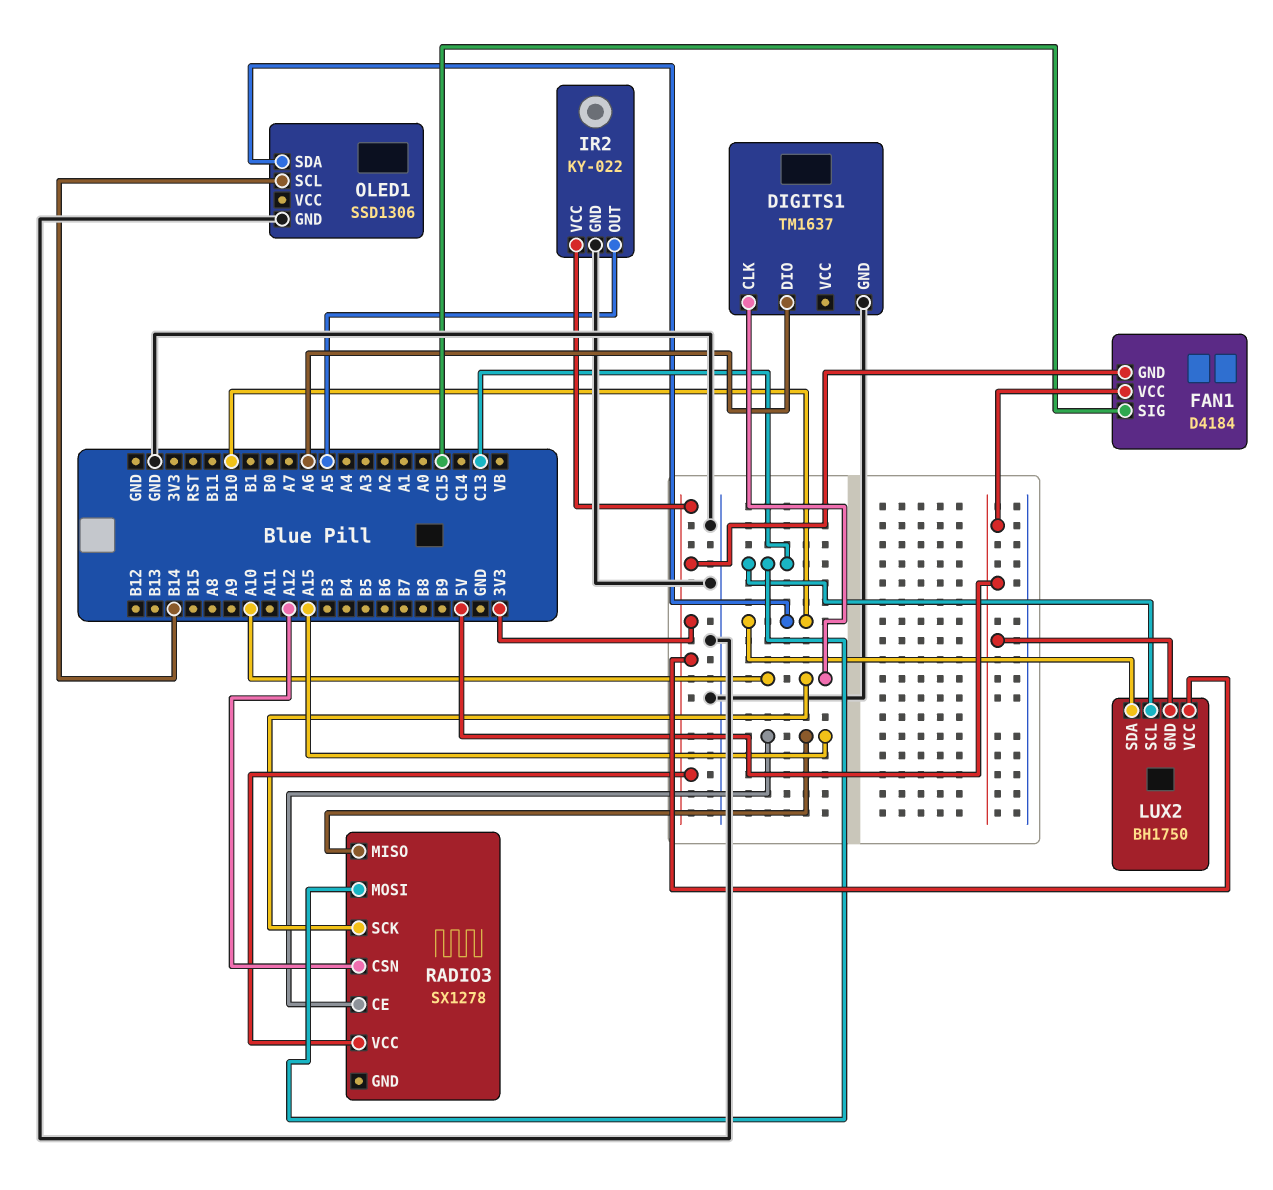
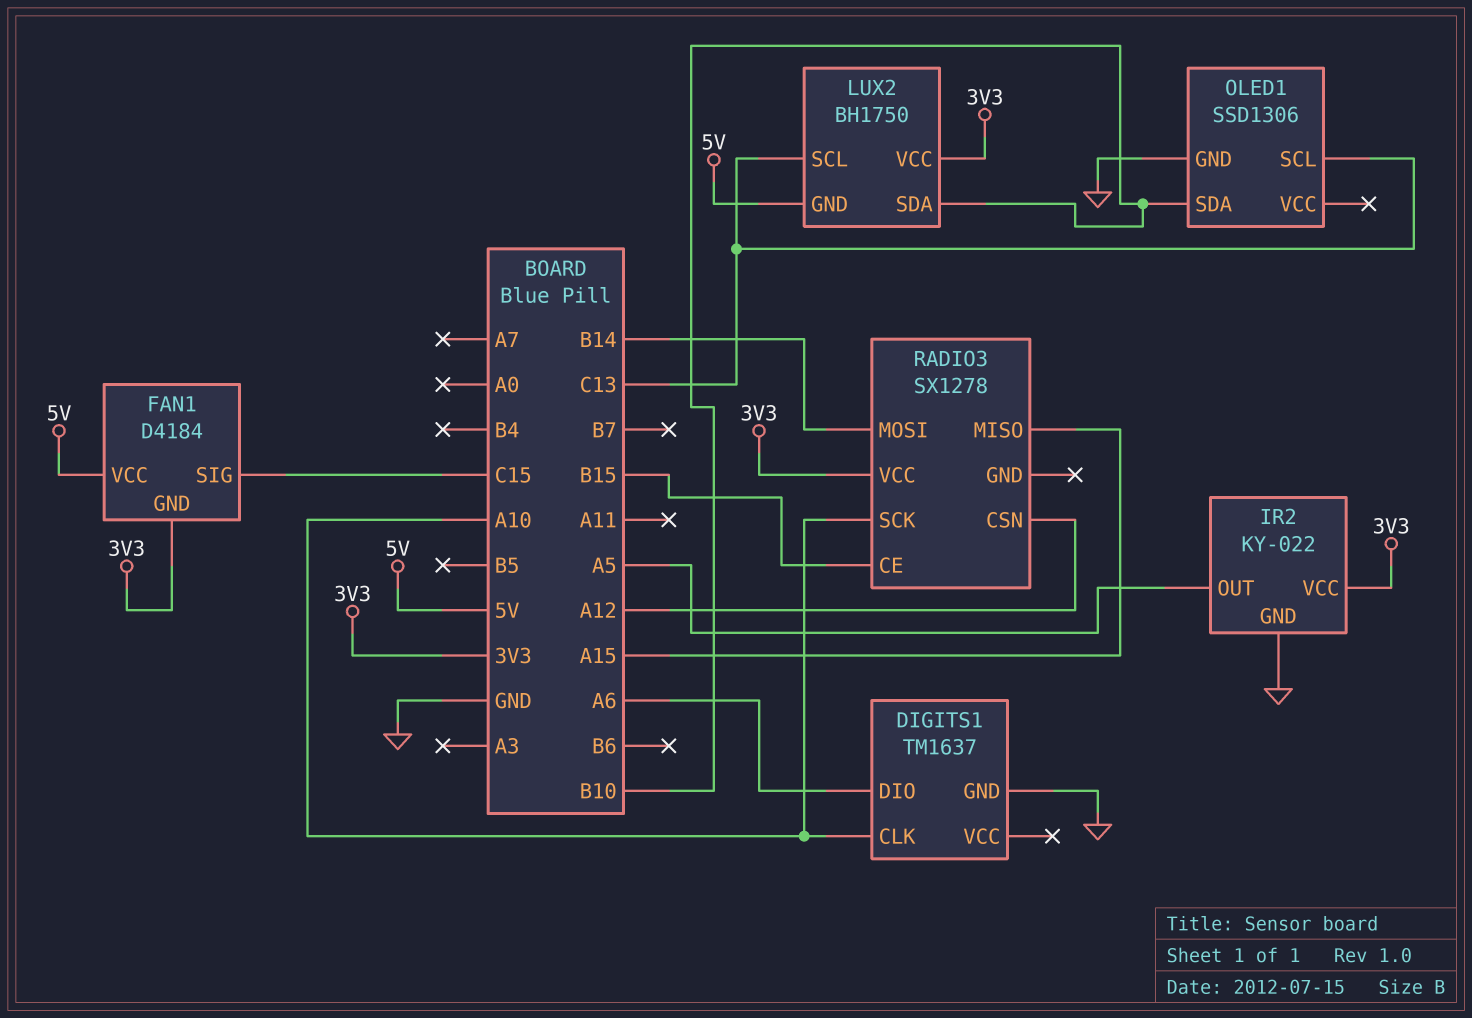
OLED1 pin SCL: B14 -> C13
RADIO3 pin CE: A15 -> B15
RADIO3 pin MOSI: C13 -> B14

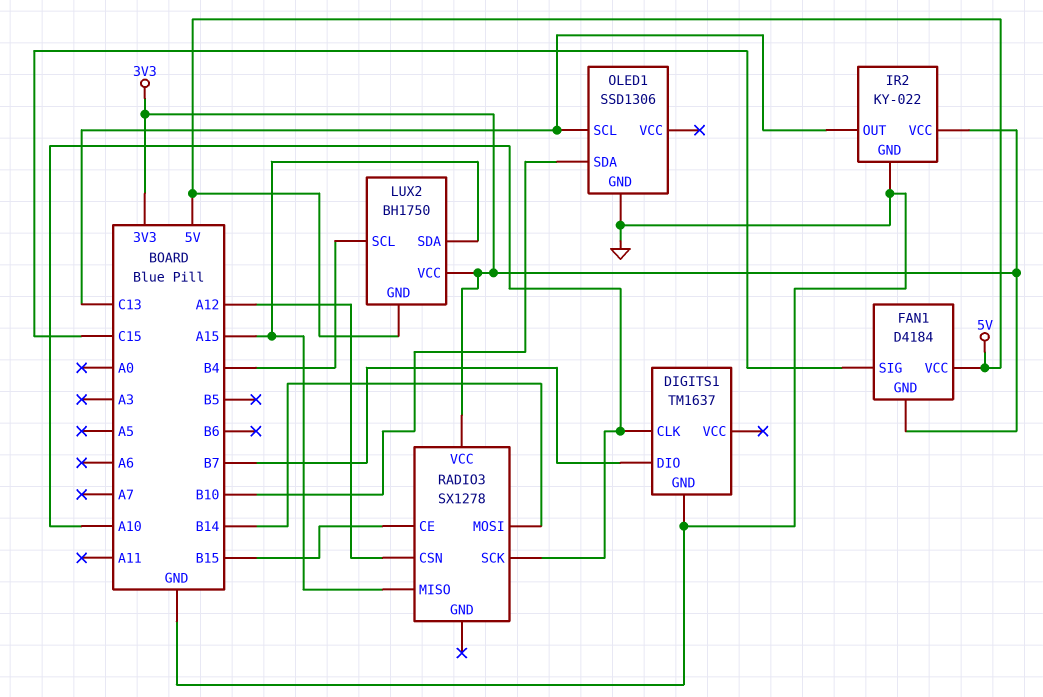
DIGITS1 pin DIO: A6 -> B7
IR2 pin OUT: A5 -> C13
LUX2 pin SCL: C13 -> B4
LUX2 pin SDA: B10 -> A15

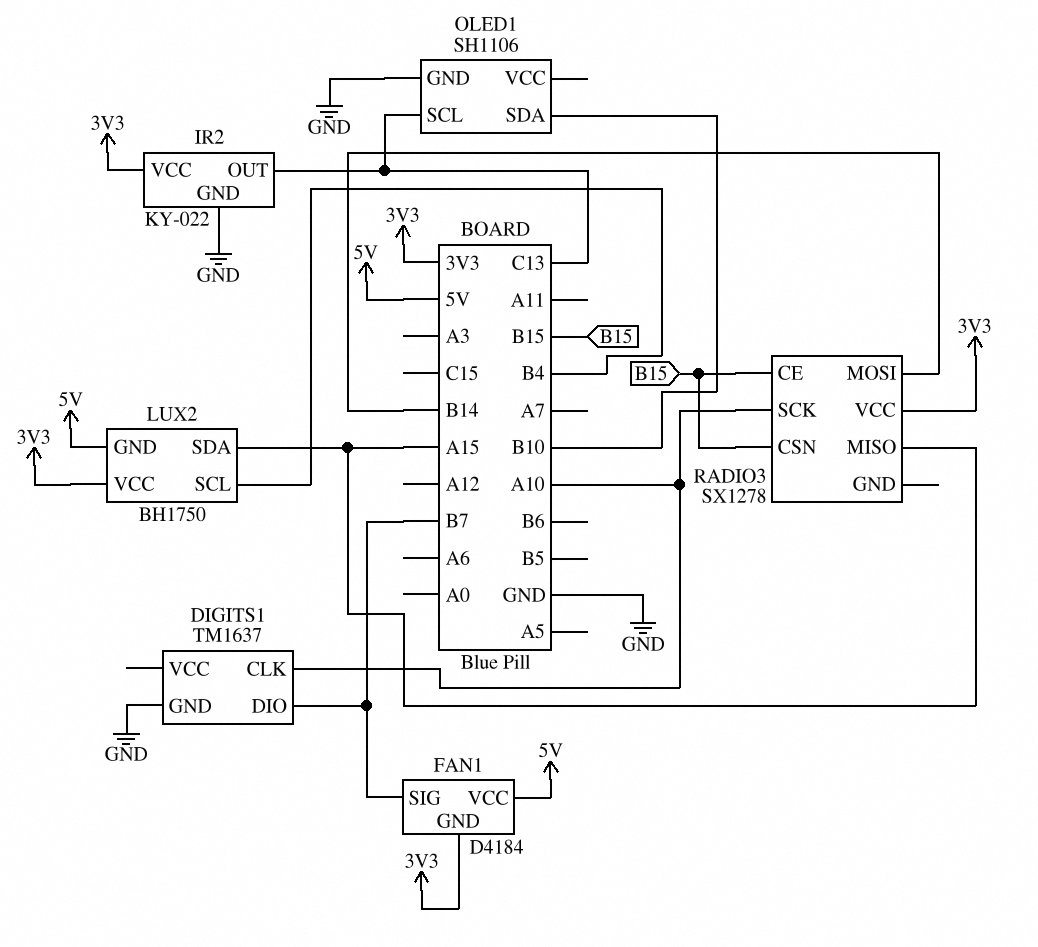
FAN1 pin SIG: C15 -> B7
OLED1: SSD1306 -> SH1106
RADIO3 pin CSN: A12 -> B15

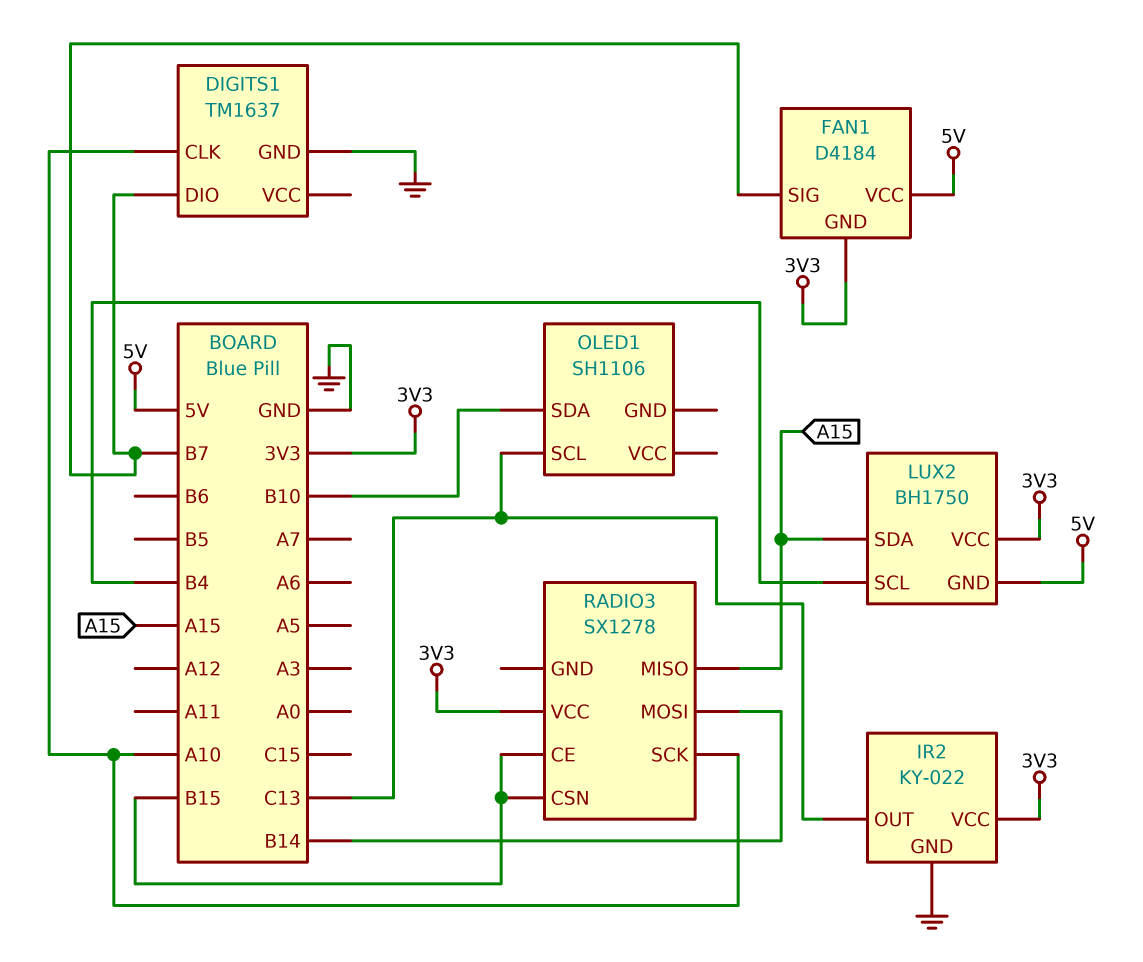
OLED1 pin GND: GND -> none

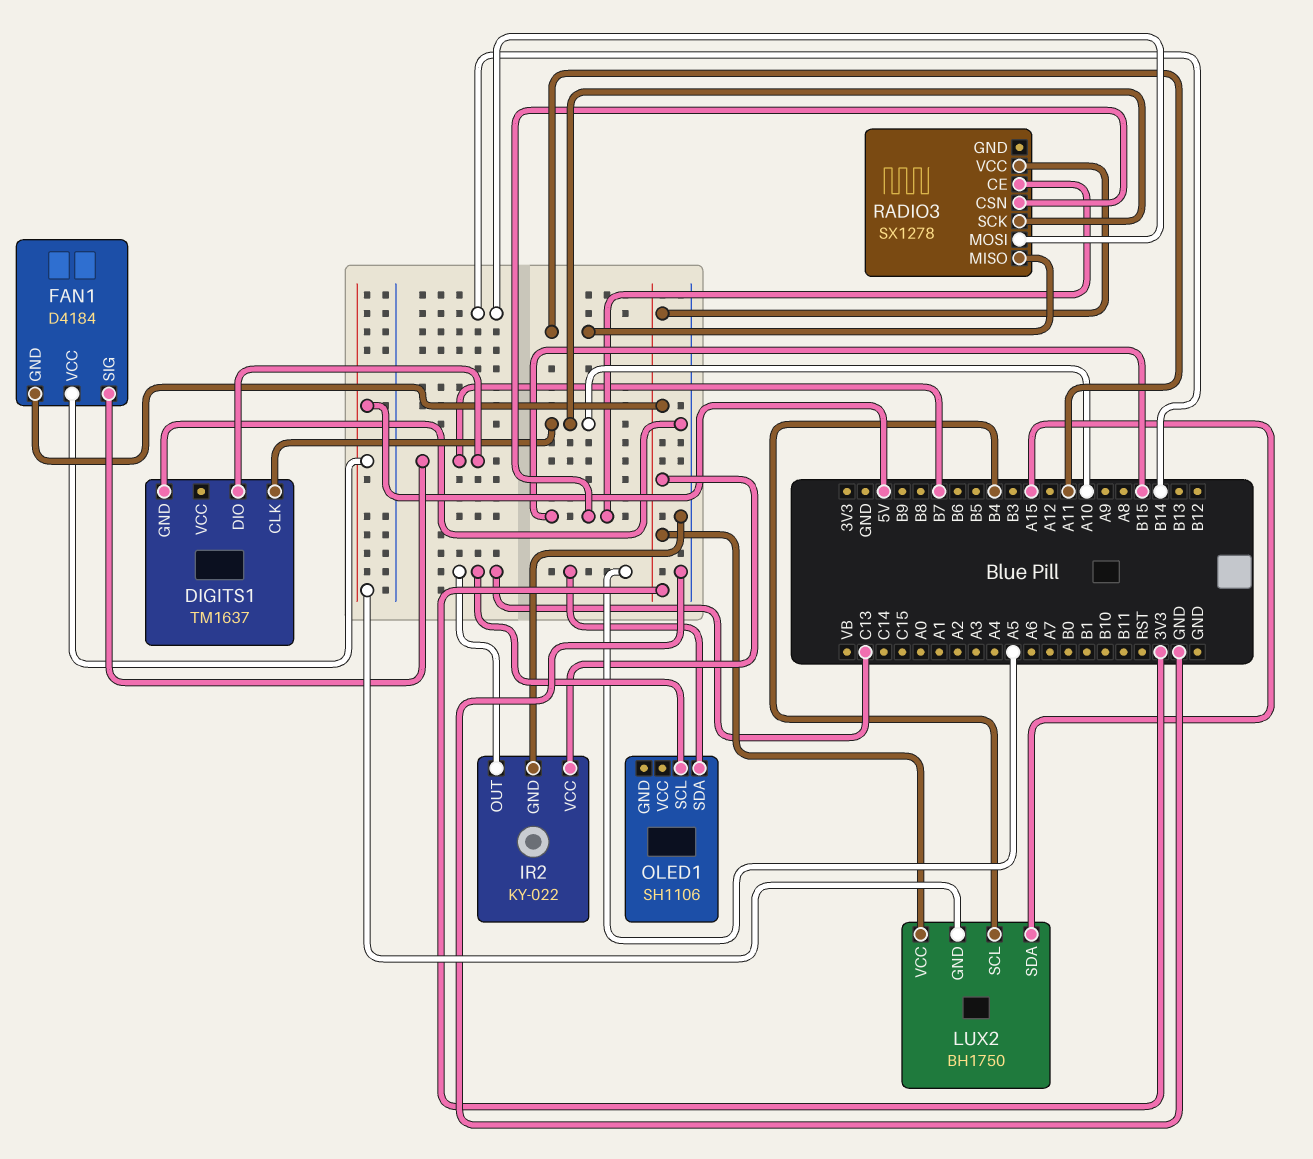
OLED1 pin SDA: B10 -> A5
RADIO3 pin MISO: A15 -> A11

